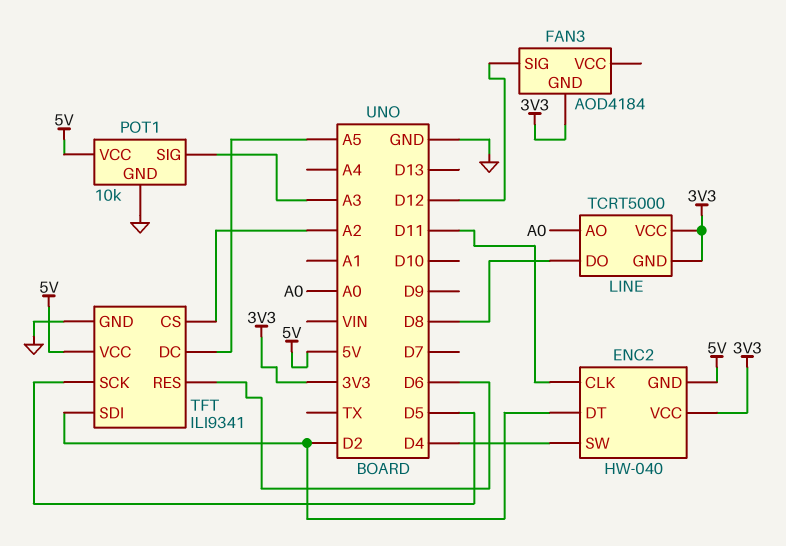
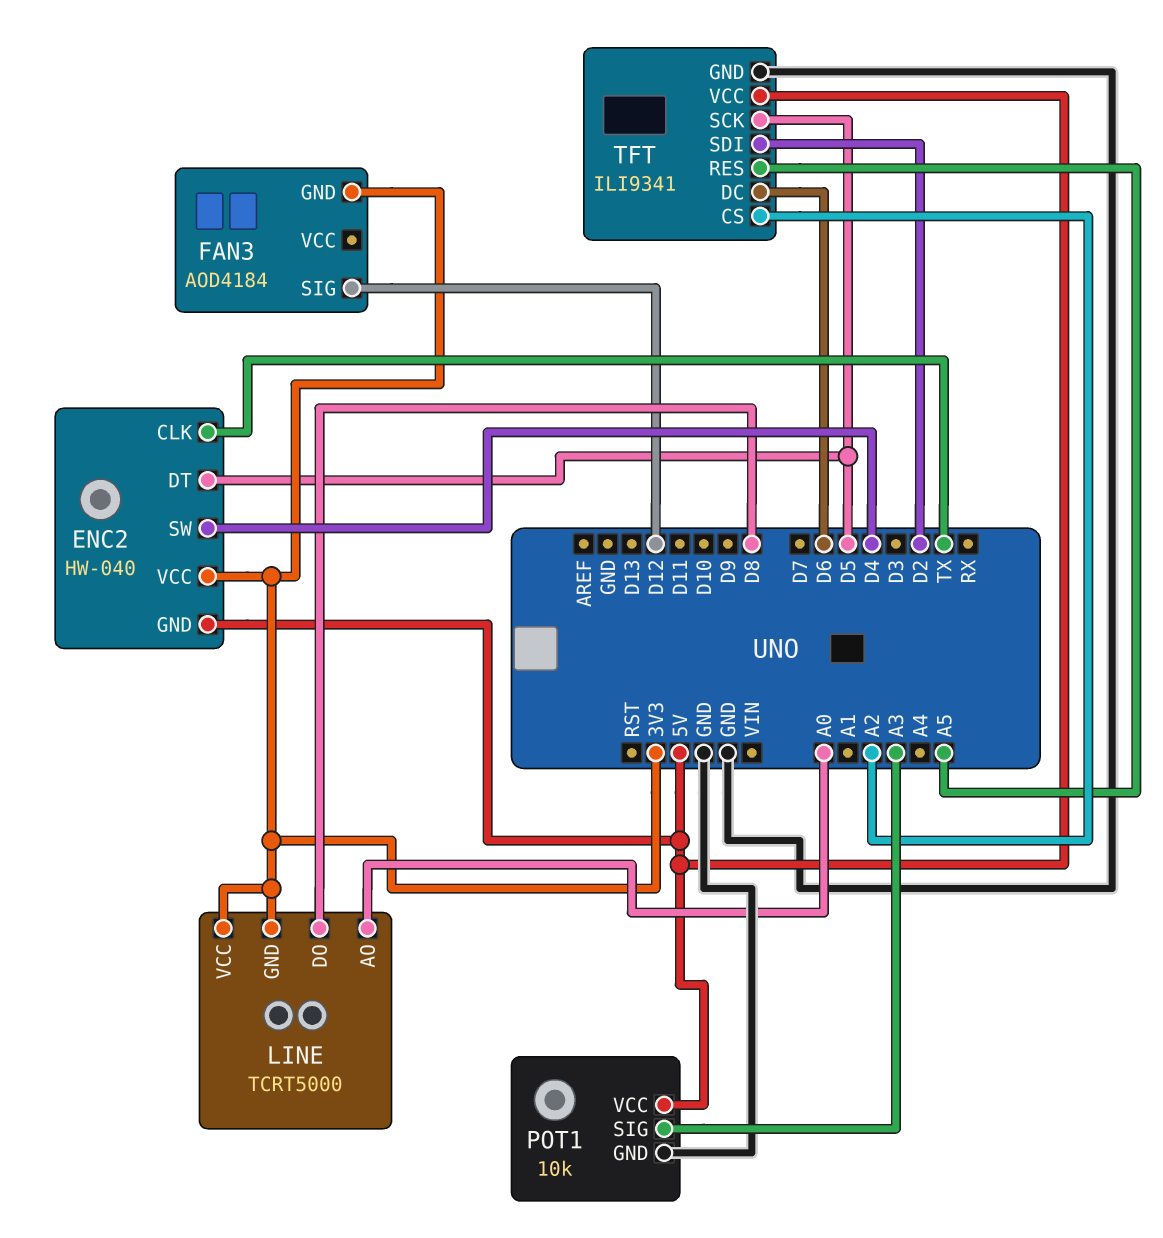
ENC2 pin CLK: D11 -> TX
ENC2 pin DT: D2 -> D5
TFT pin DC: A5 -> D6
TFT pin RES: D6 -> A5

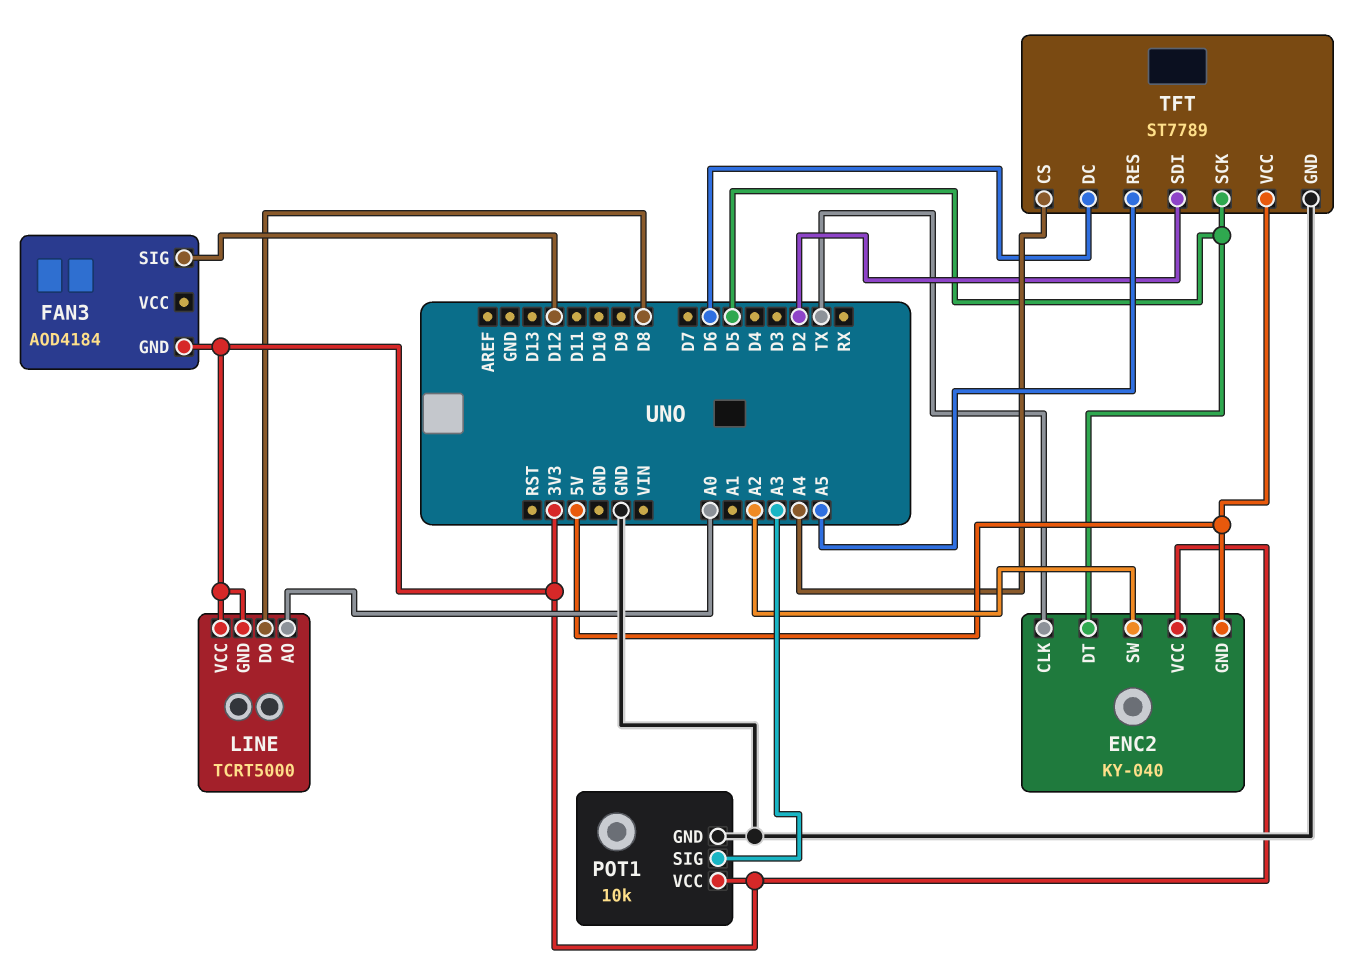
ENC2: HW-040 -> KY-040
ENC2 pin SW: D4 -> A2
POT1 pin VCC: 5V -> 3V3
TFT: ILI9341 -> ST7789
TFT pin CS: A2 -> A4

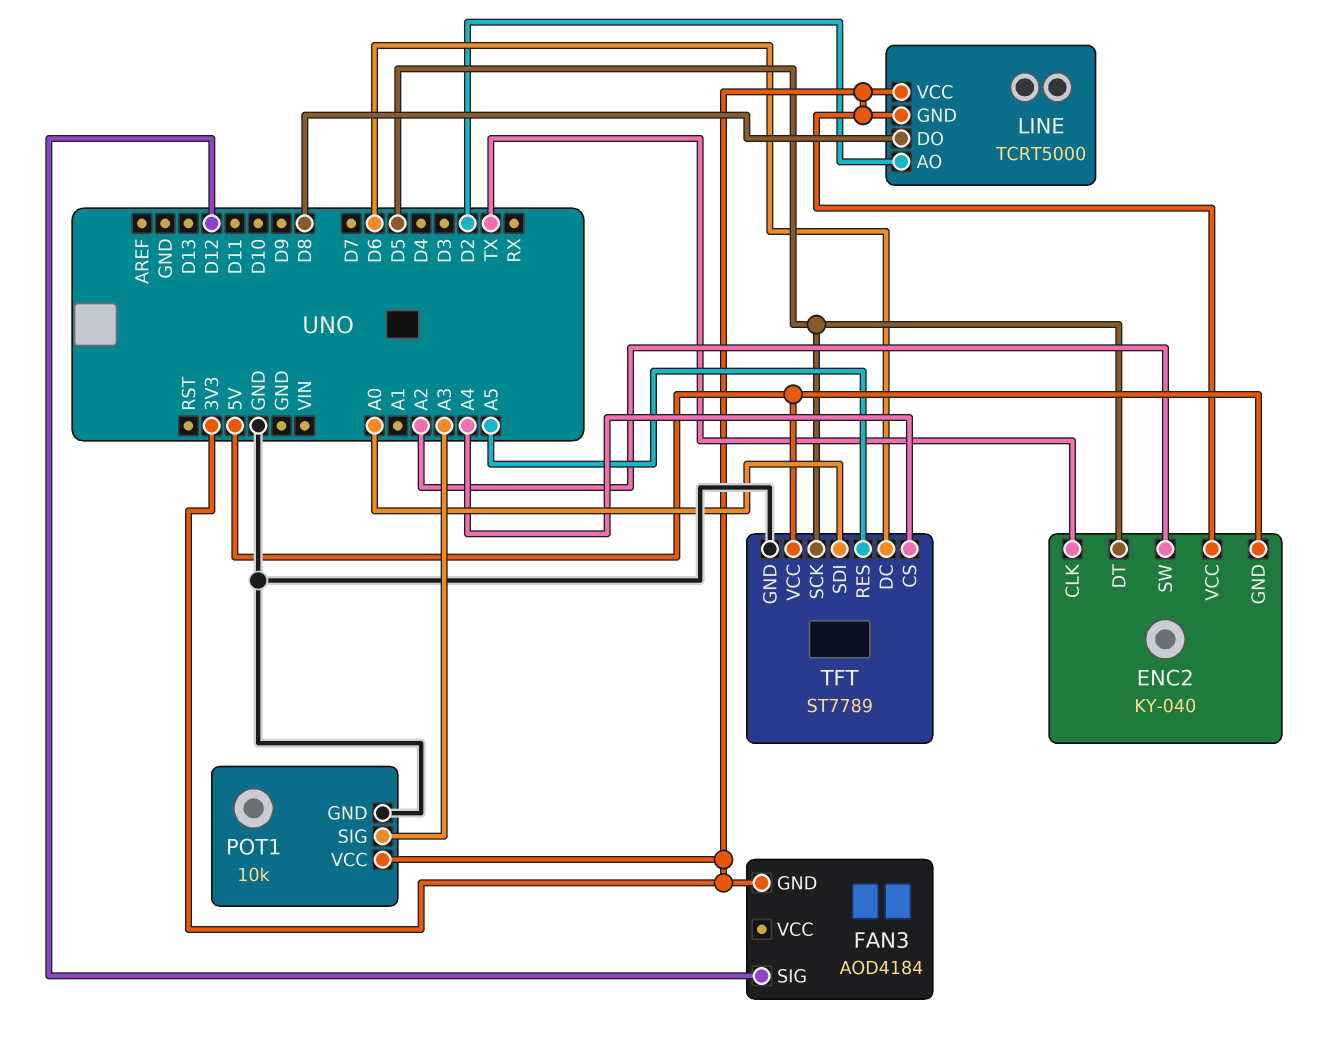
LINE pin AO: A0 -> D2
TFT pin SDI: D2 -> A0

